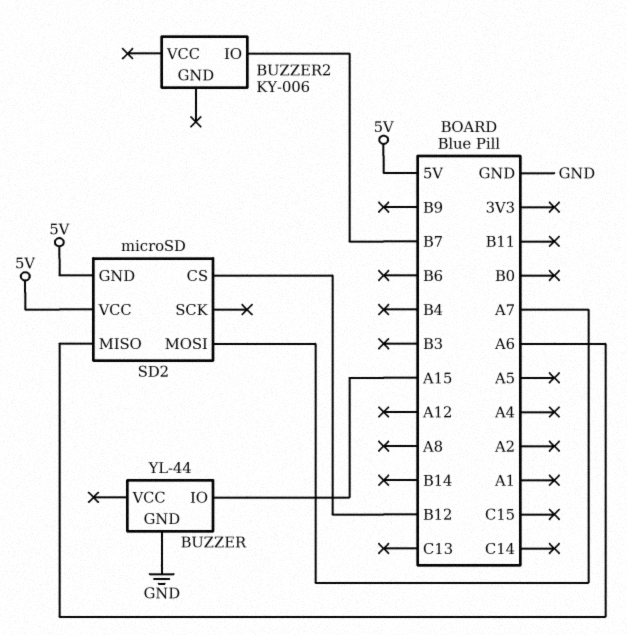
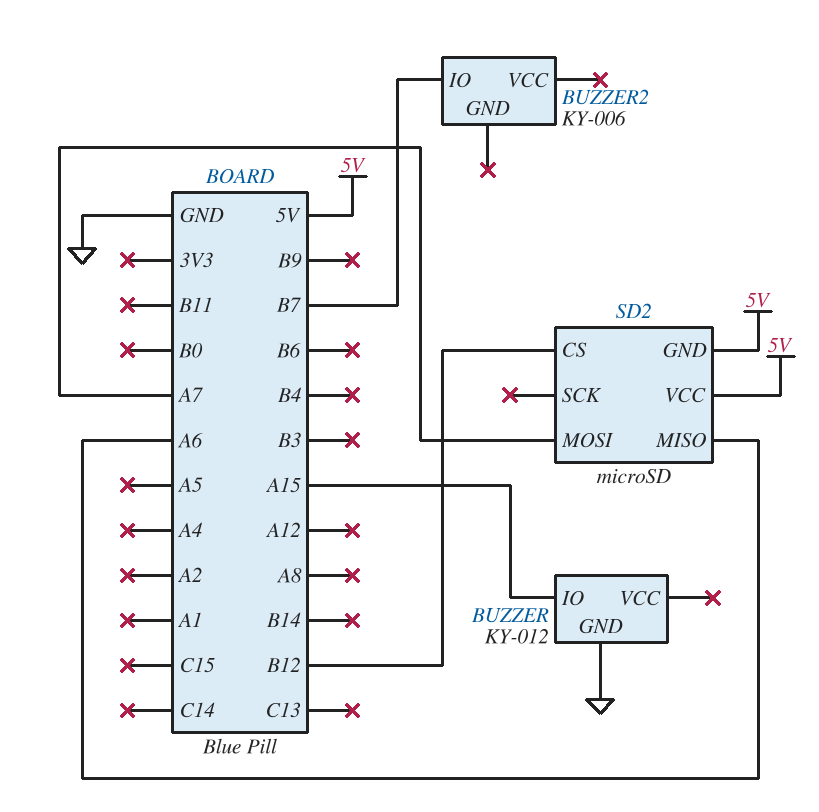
BUZZER: YL-44 -> KY-012

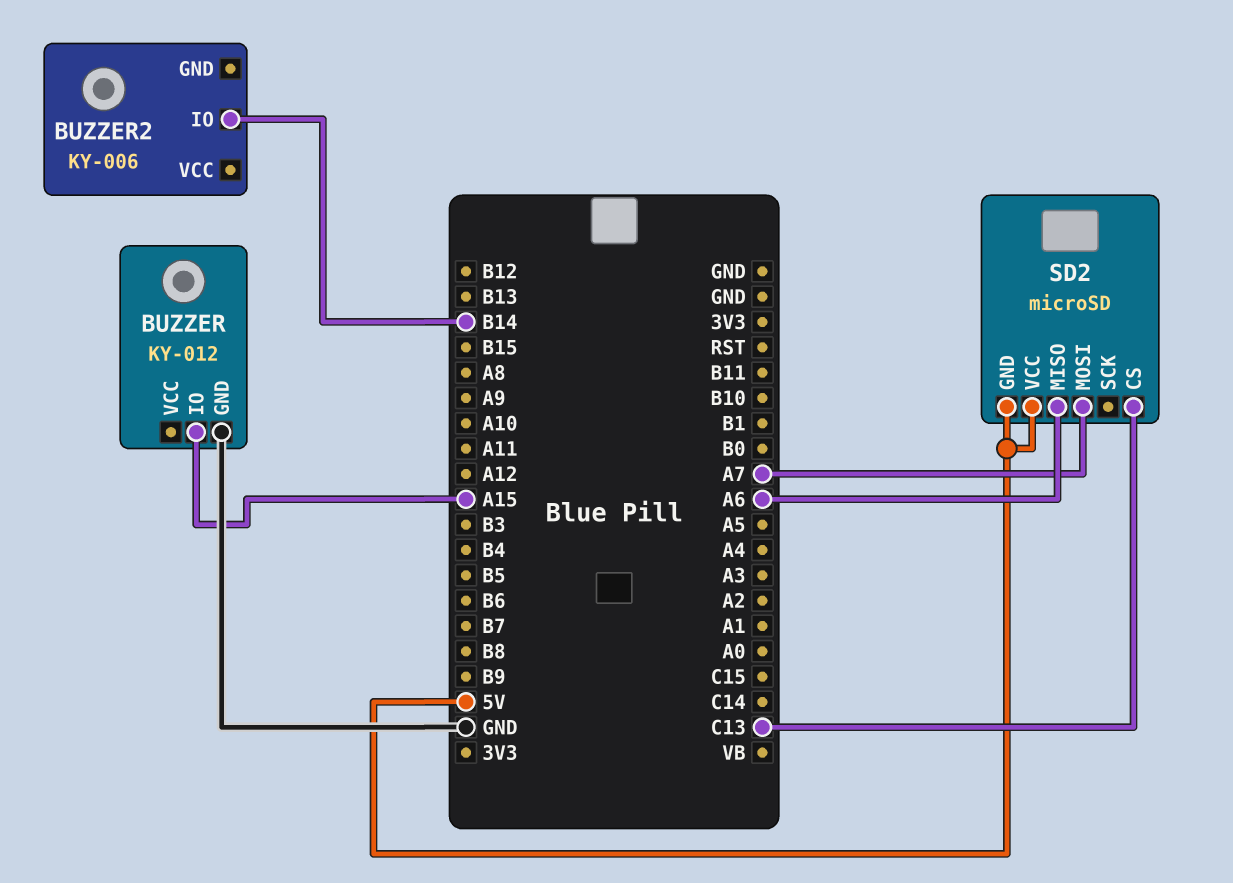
BUZZER2 pin IO: B7 -> B14
SD2 pin CS: B12 -> C13

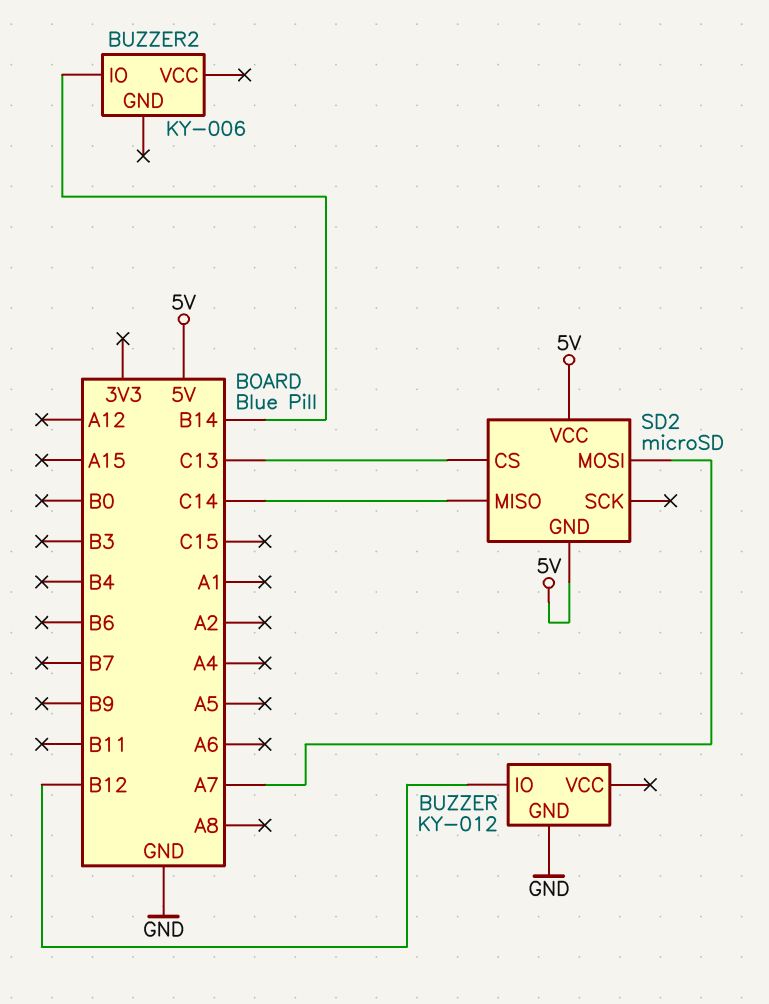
BUZZER pin IO: A15 -> B12
SD2 pin MISO: A6 -> C14

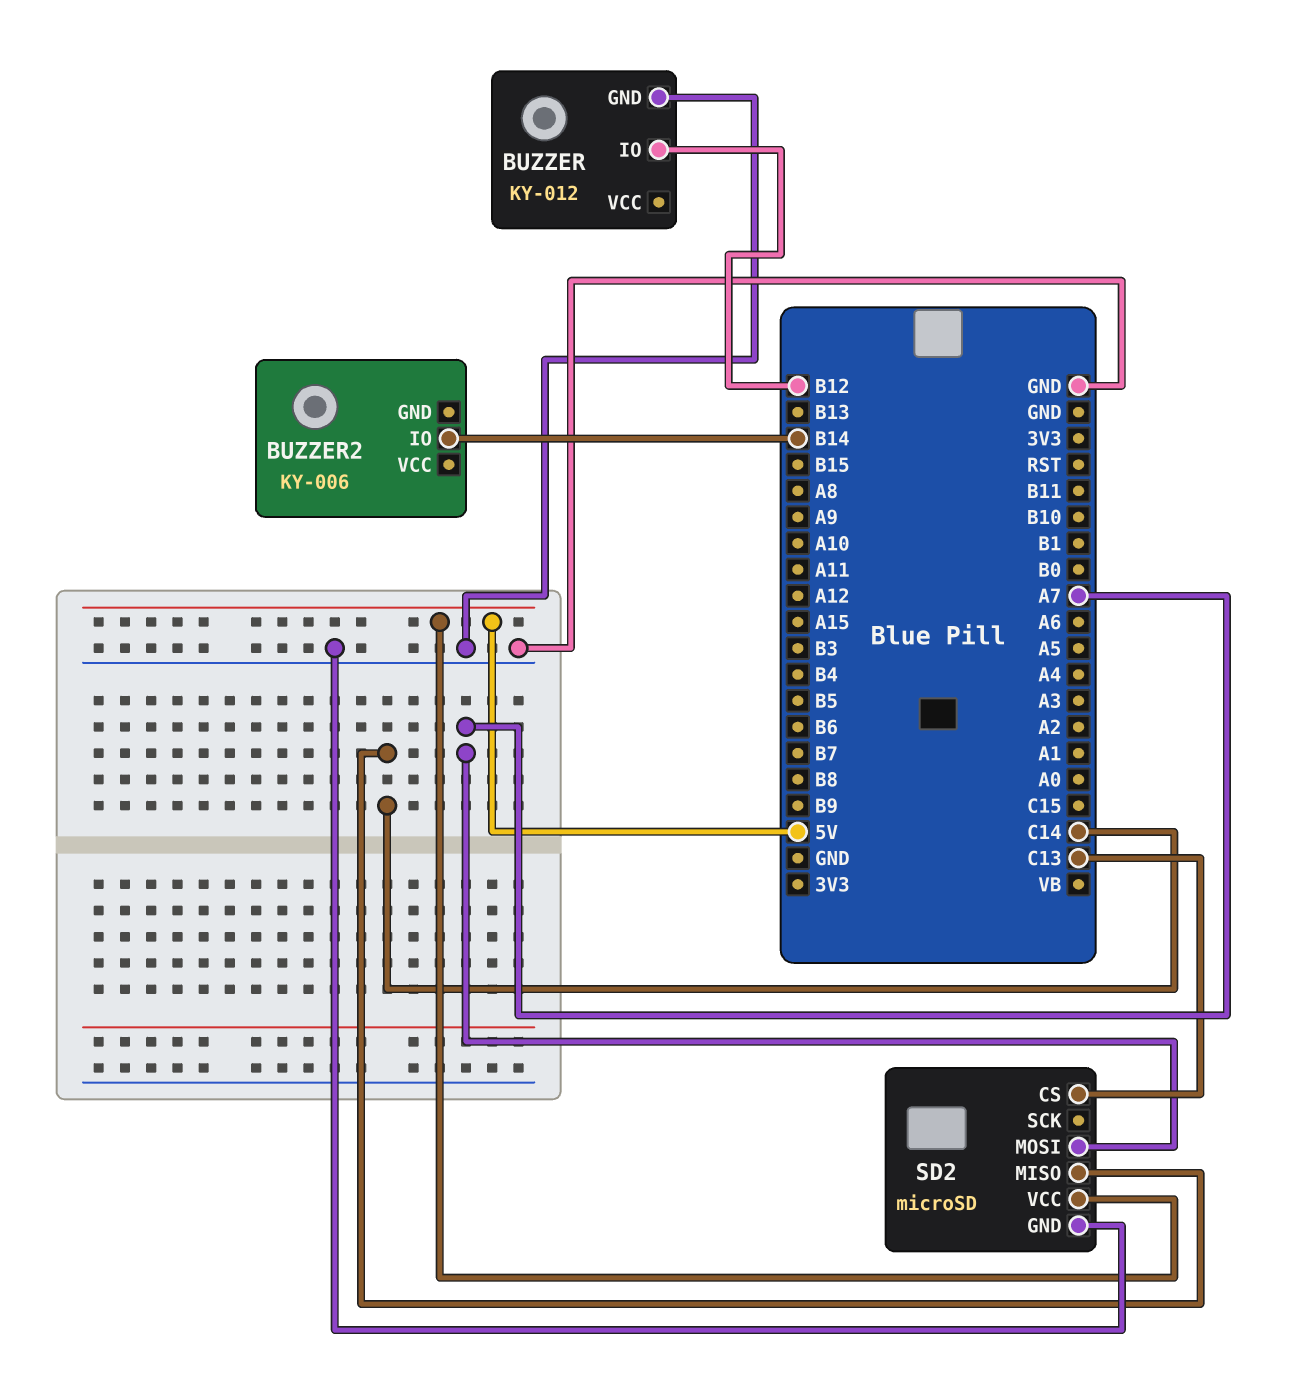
SD2 pin GND: 5V -> GND

